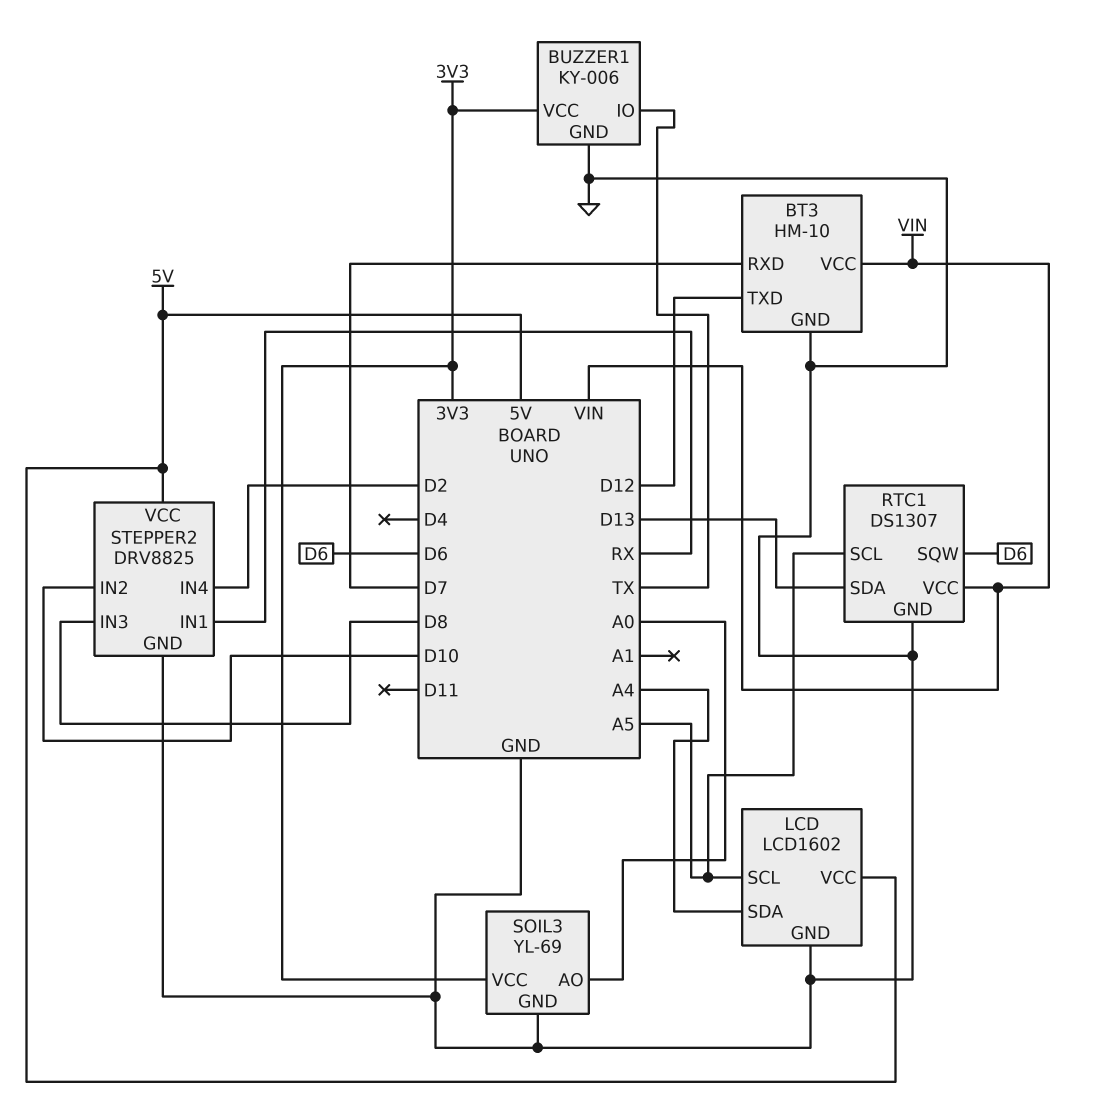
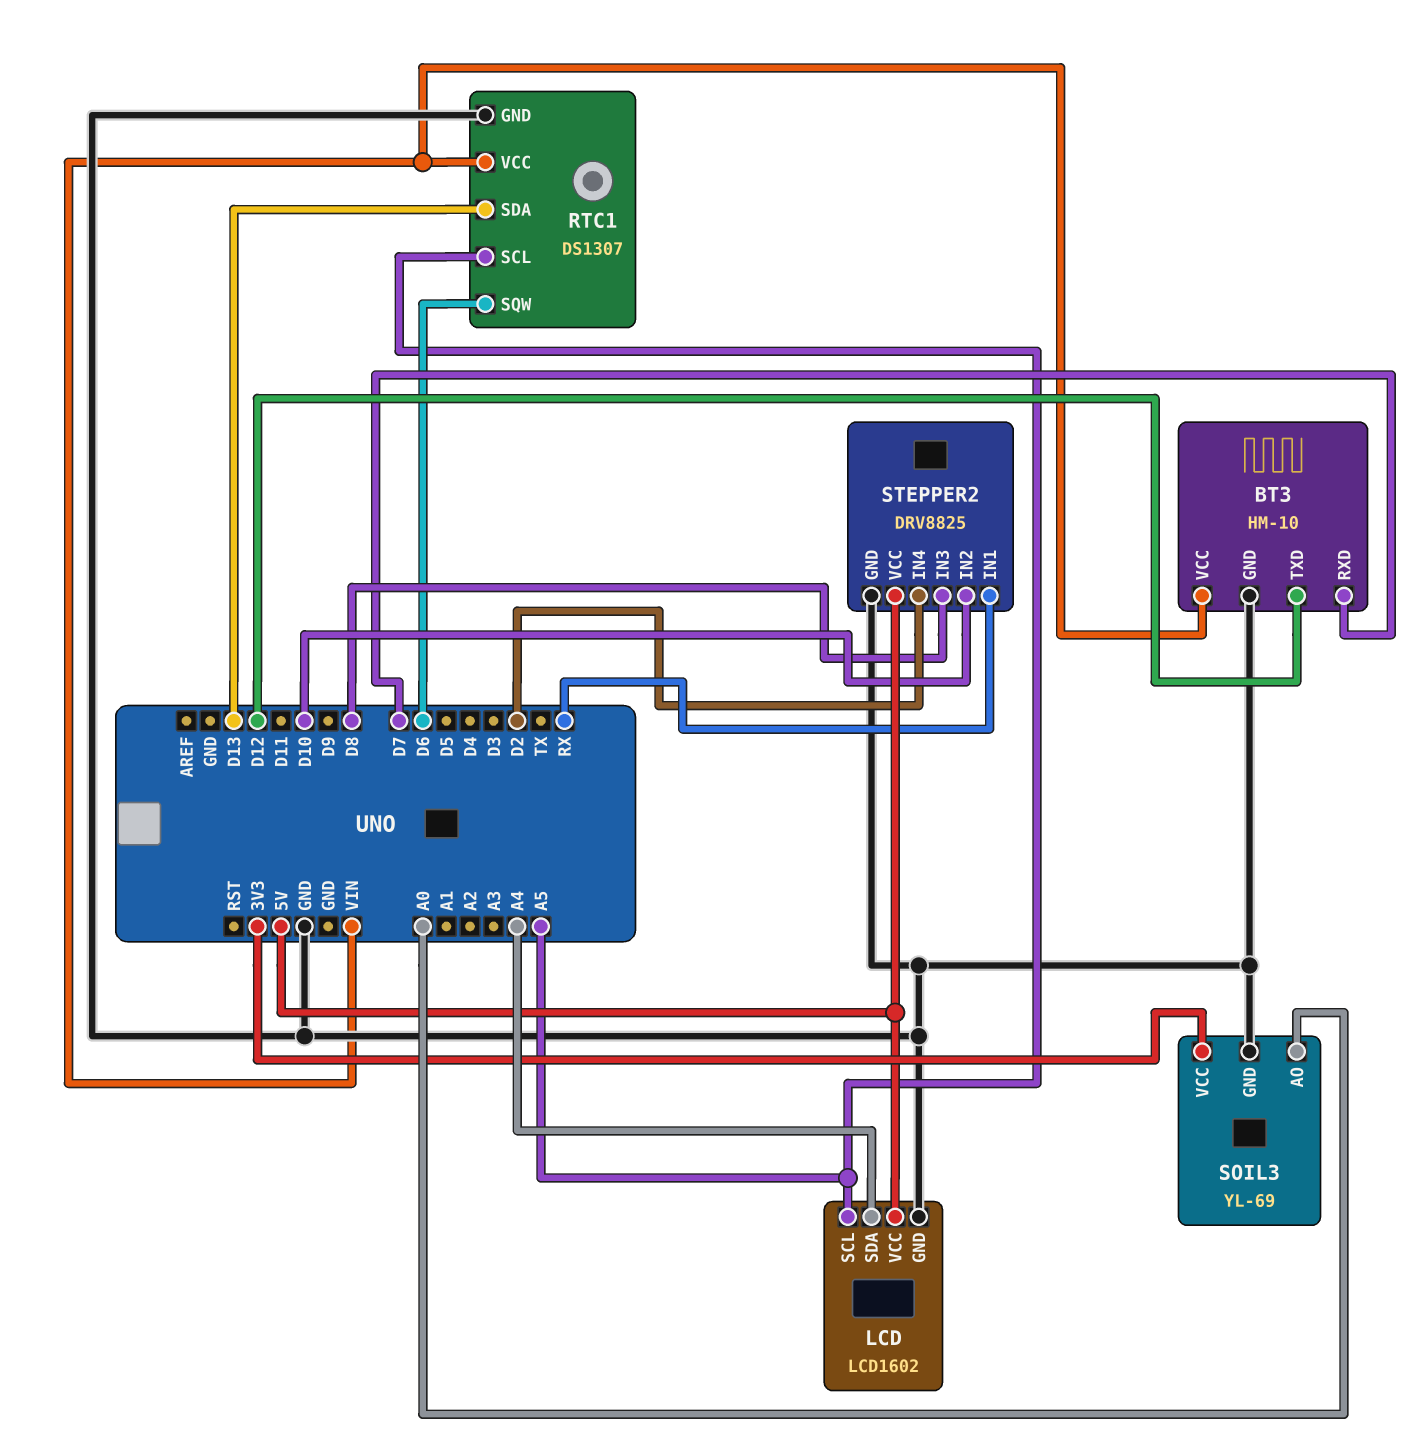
BUZZER1: KY-006 -> none
BUZZER1 pin GND: GND -> none
BUZZER1 pin IO: TX -> none
BUZZER1 pin VCC: 3V3 -> none

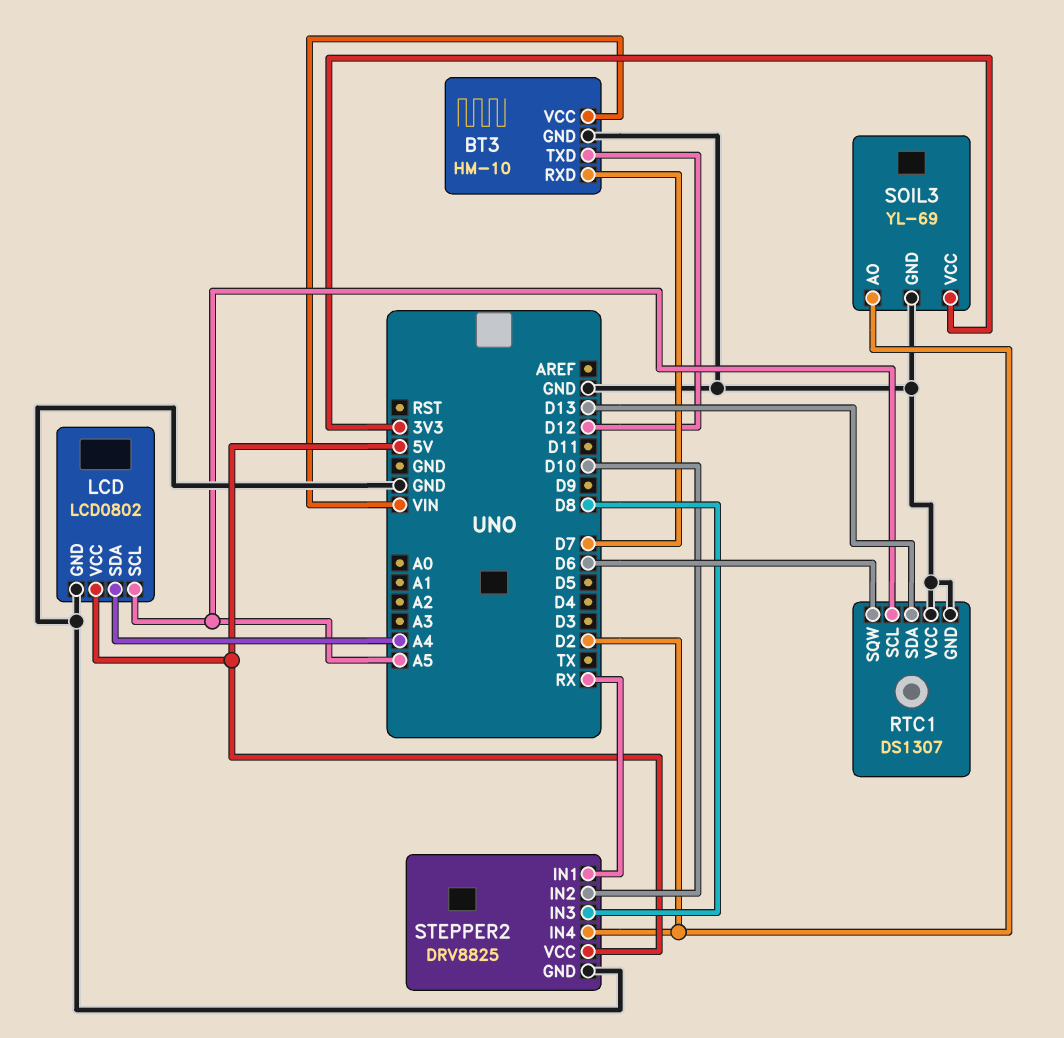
LCD: LCD1602 -> LCD0802
RTC1 pin VCC: VIN -> GND
SOIL3 pin AO: A0 -> D2

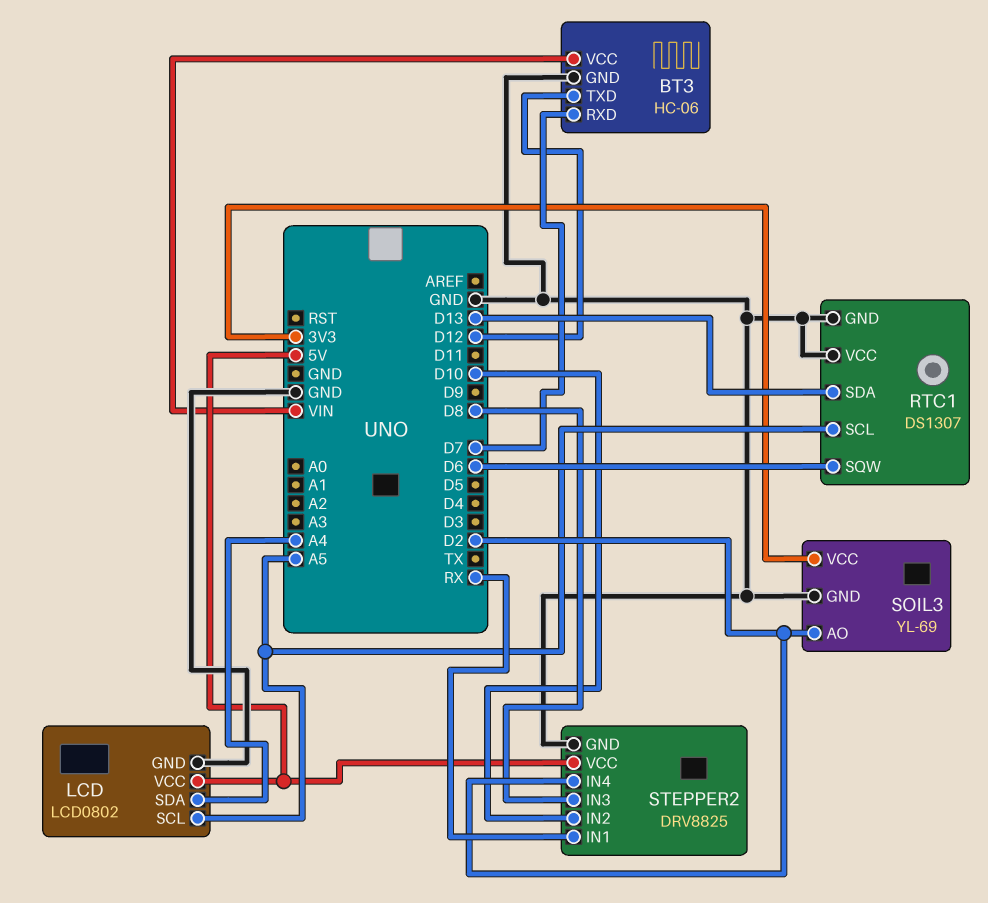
BT3: HM-10 -> HC-06

